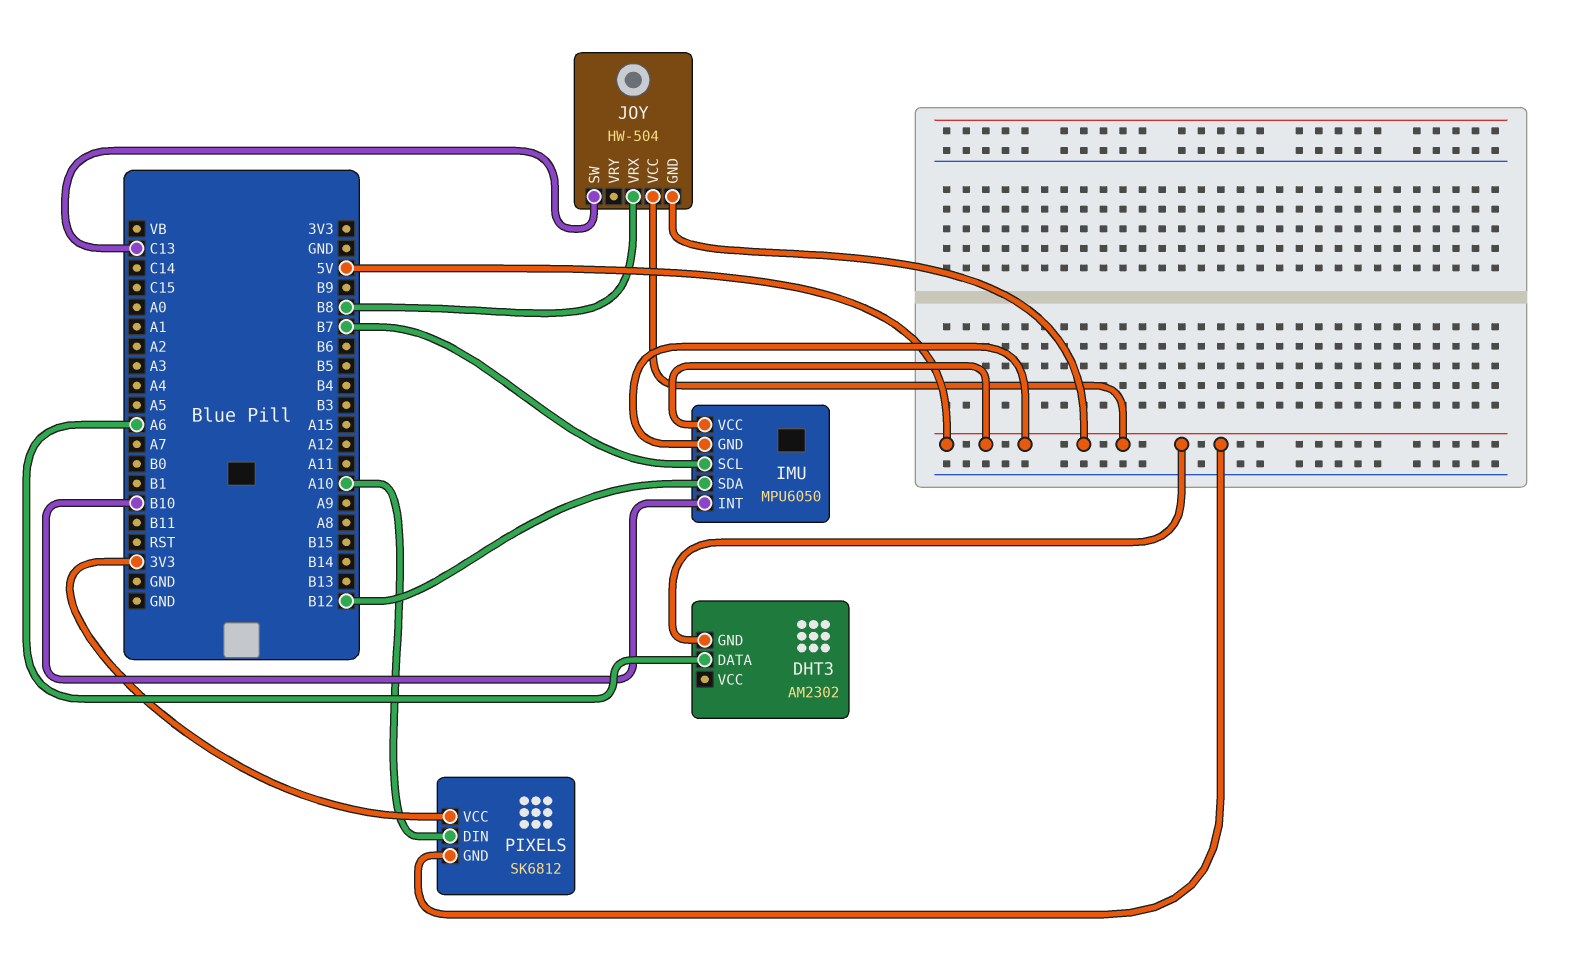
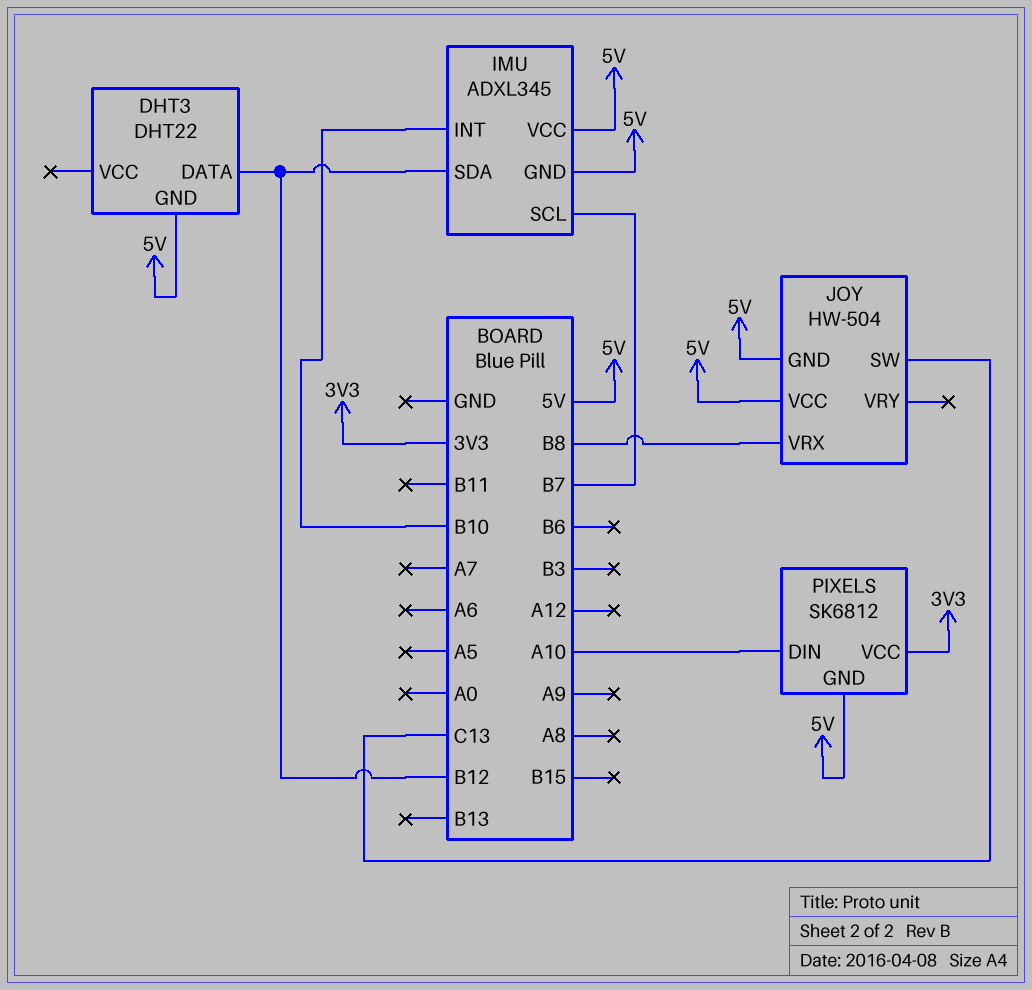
DHT3: AM2302 -> DHT22
DHT3 pin DATA: A6 -> B12
IMU: MPU6050 -> ADXL345

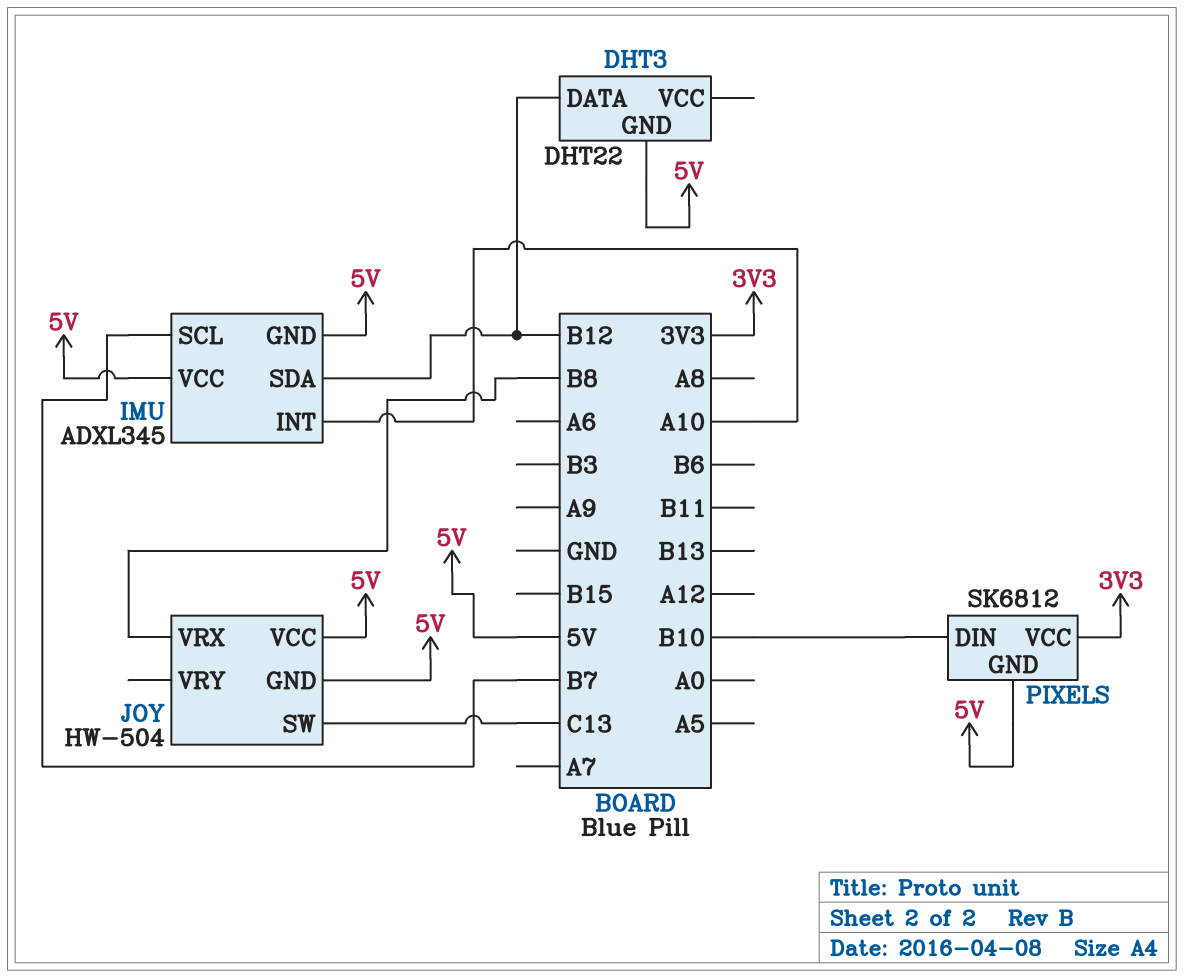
IMU pin INT: B10 -> A10
PIXELS pin DIN: A10 -> B10

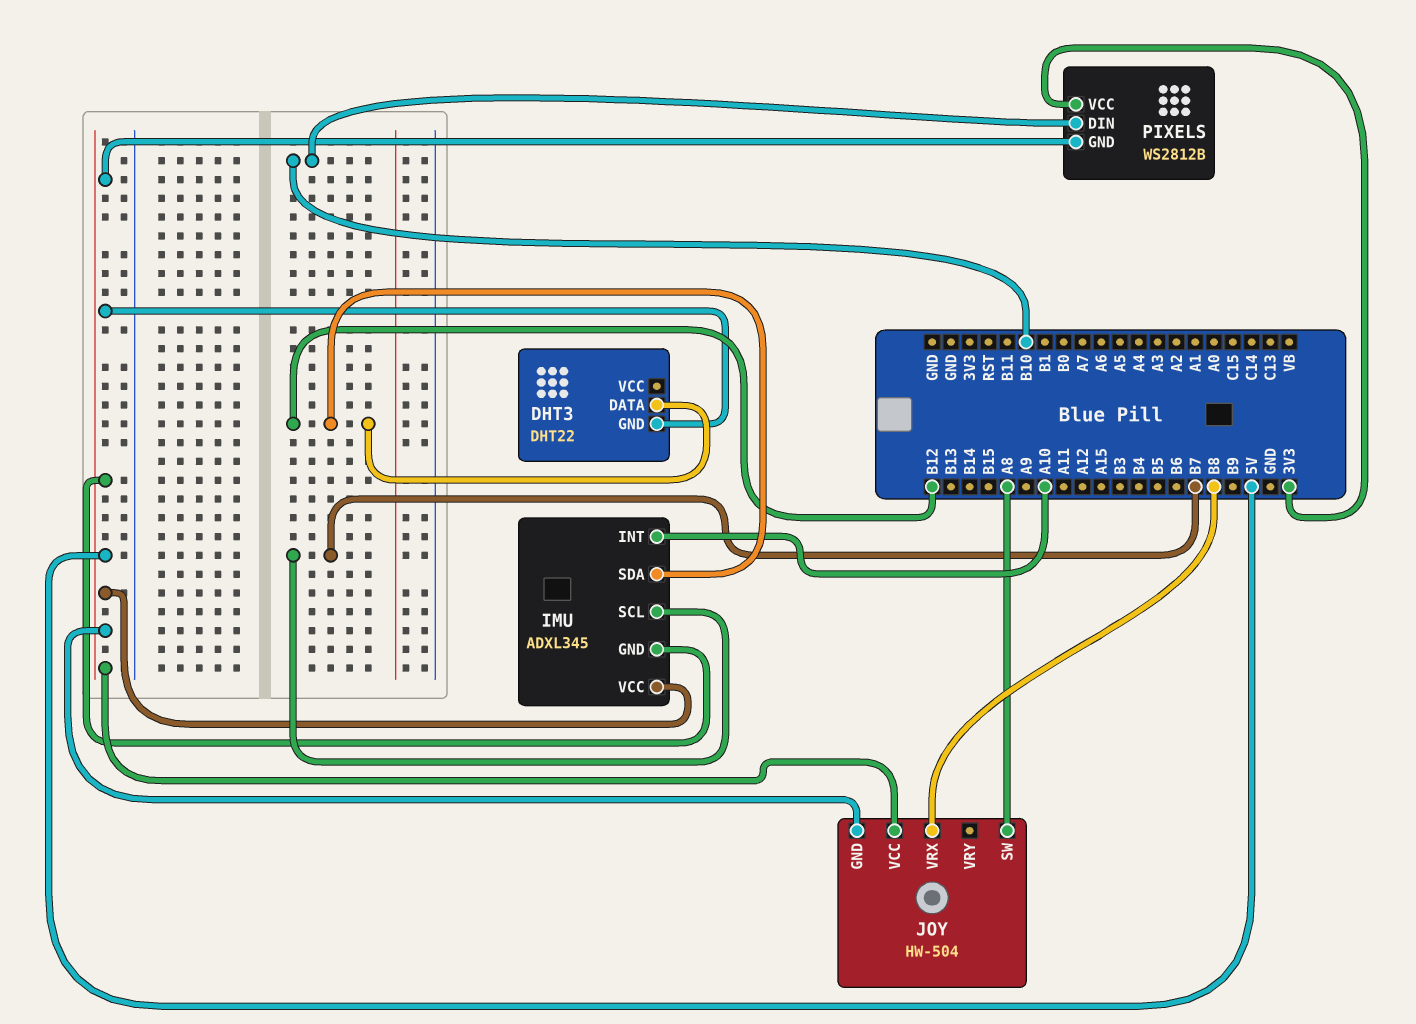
JOY pin SW: C13 -> A8
PIXELS: SK6812 -> WS2812B

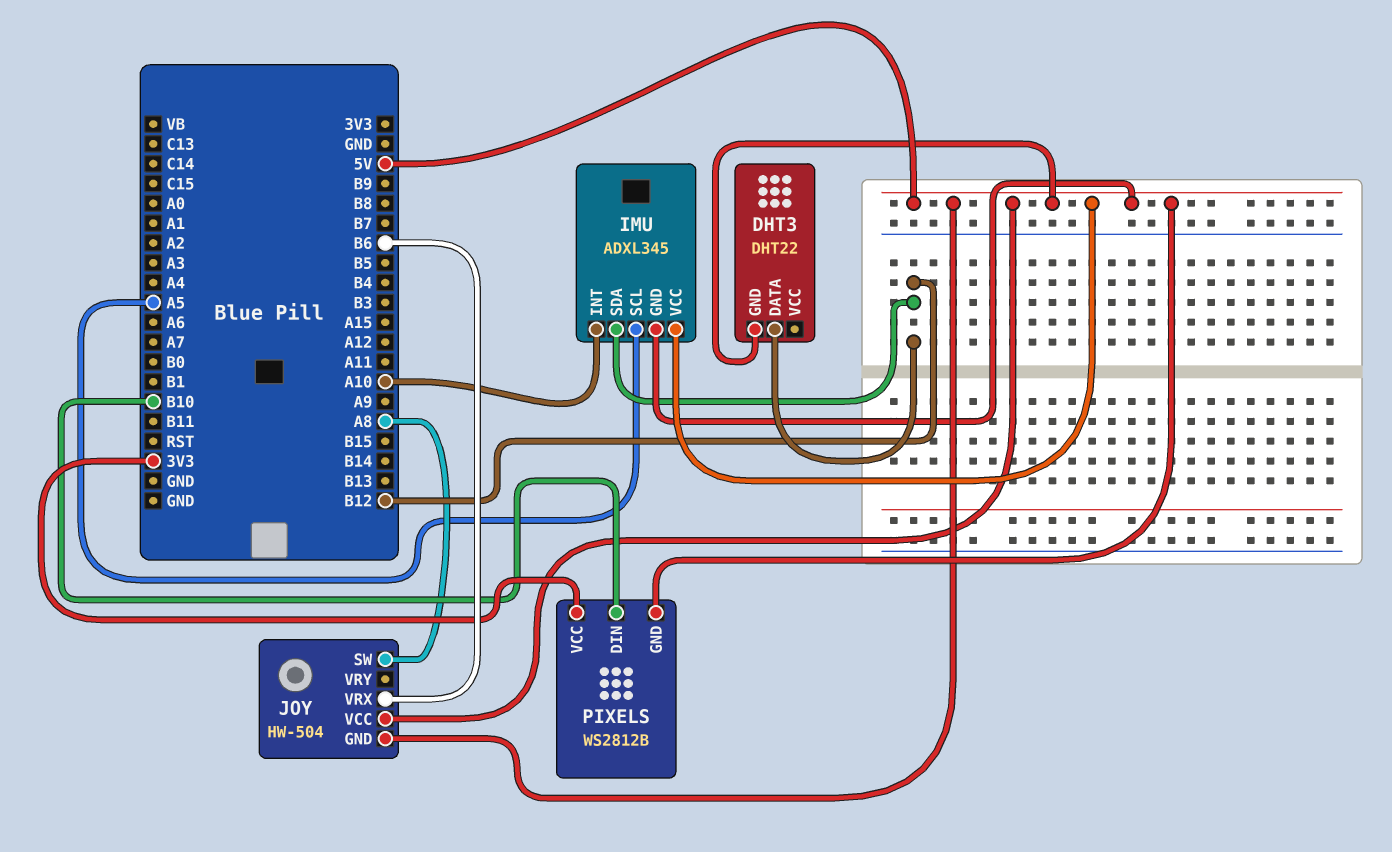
IMU pin SCL: B7 -> A5
JOY pin VRX: B8 -> B6

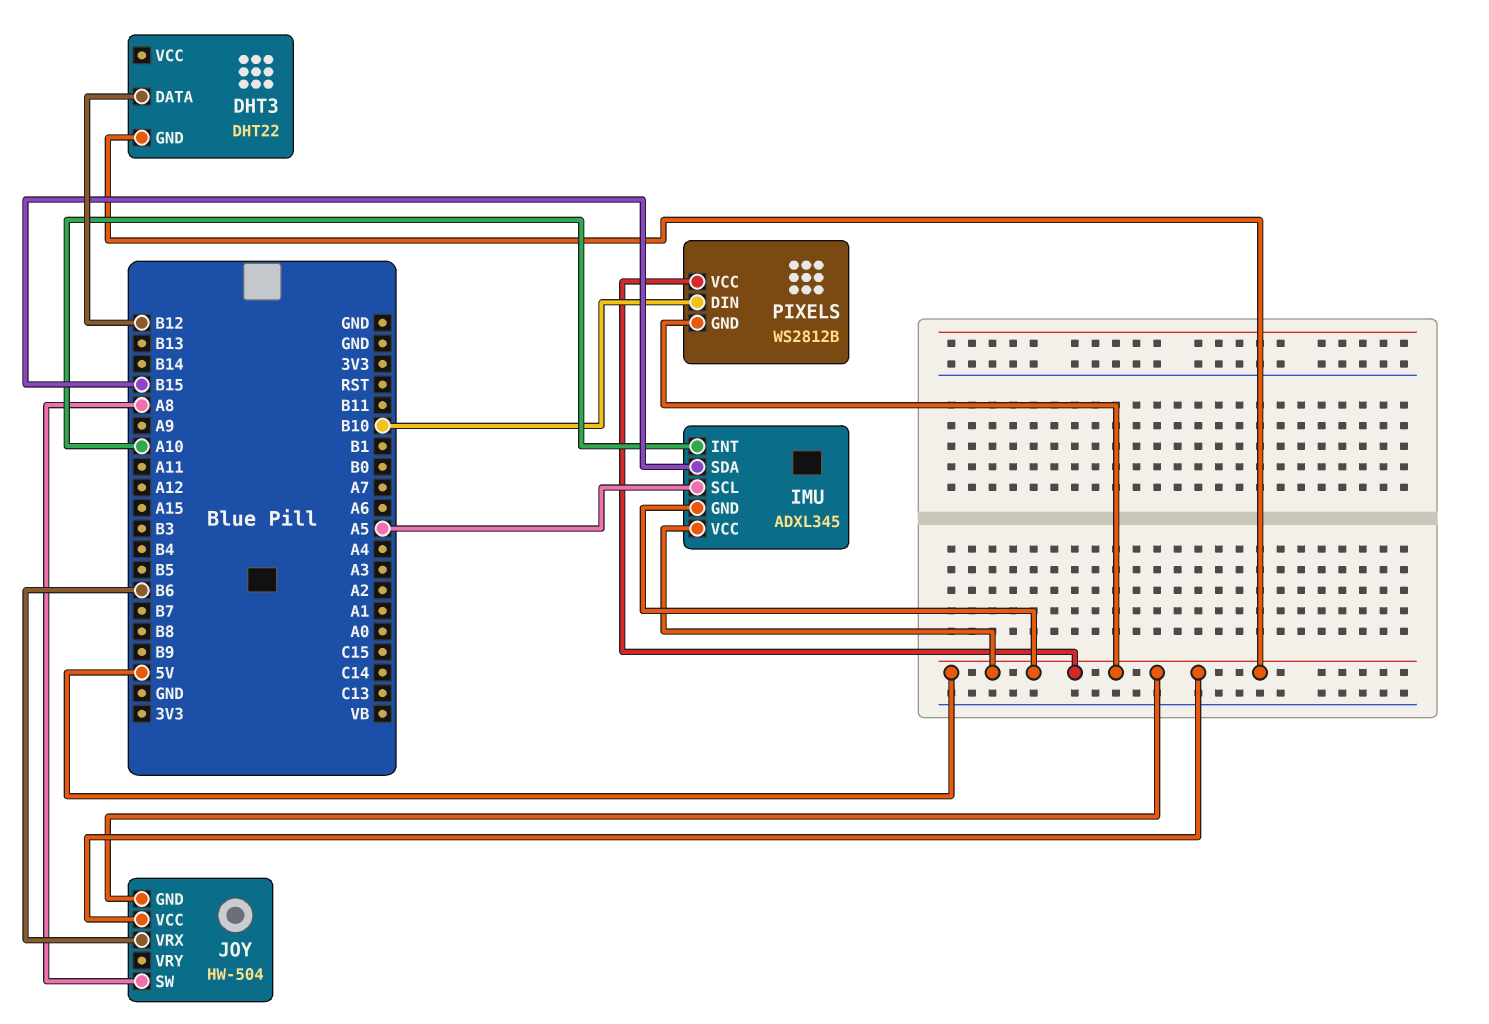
IMU pin SDA: B12 -> B15
PIXELS pin VCC: 3V3 -> 5V

